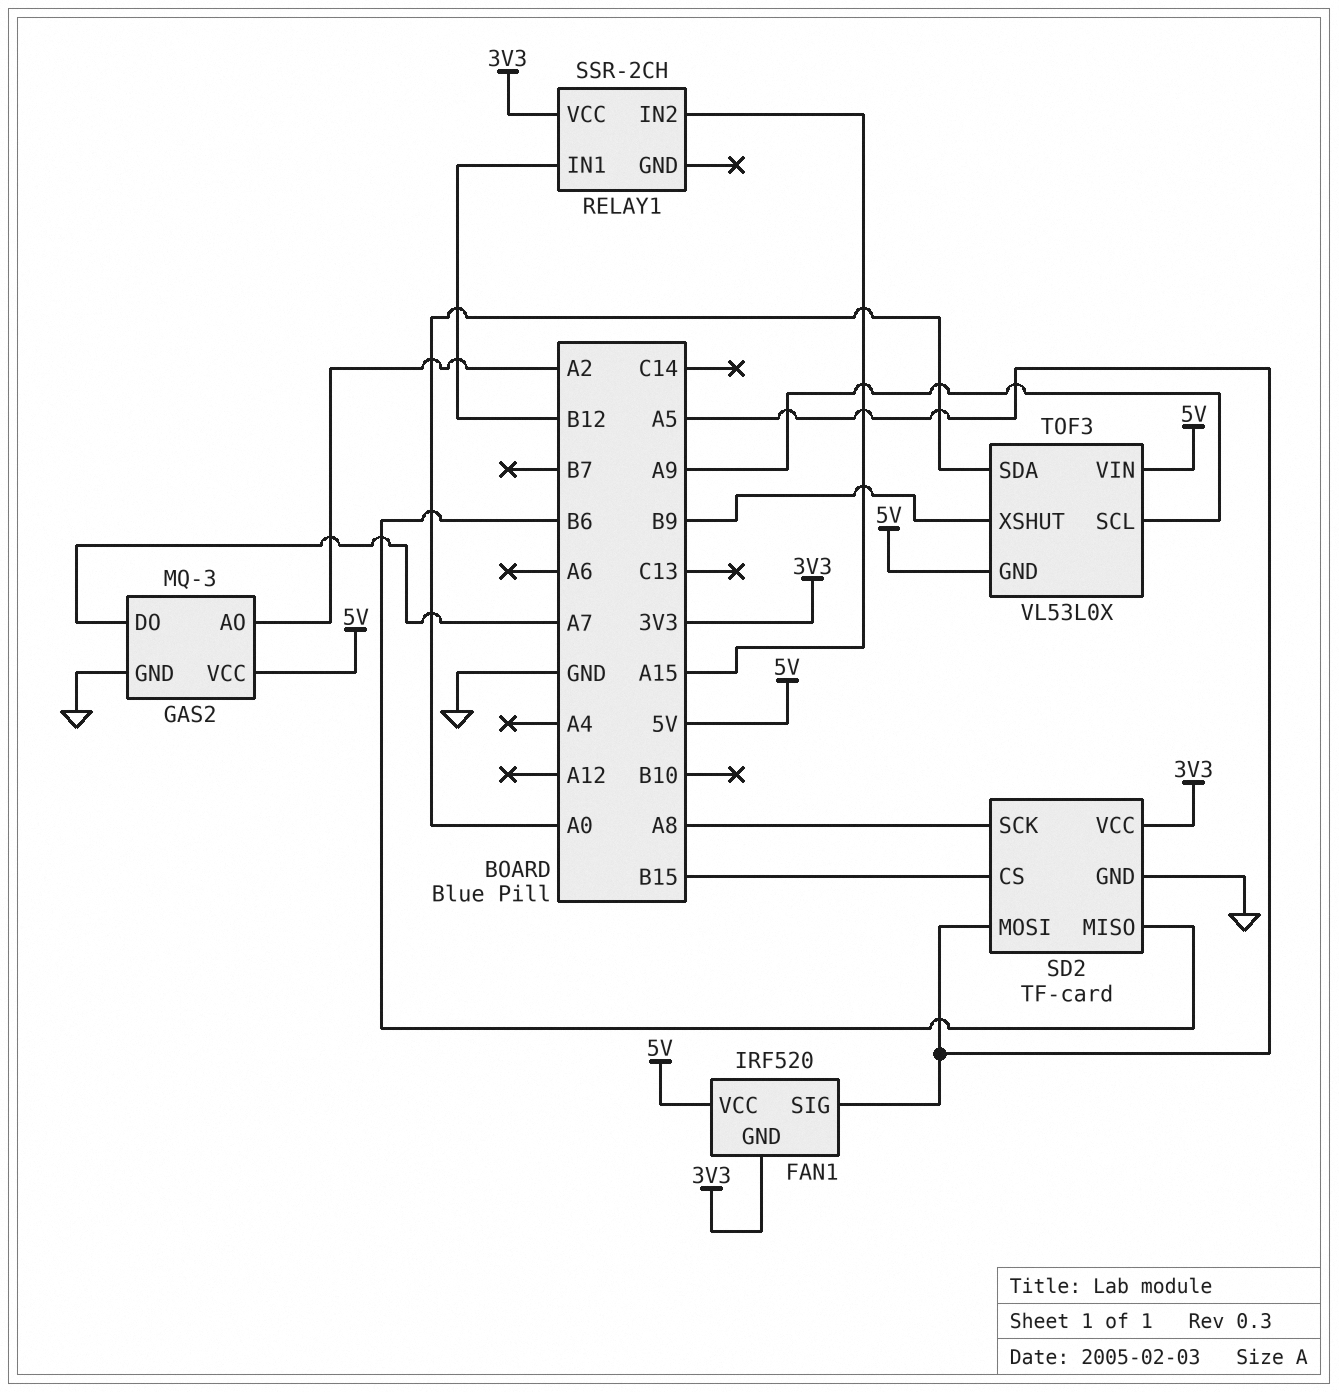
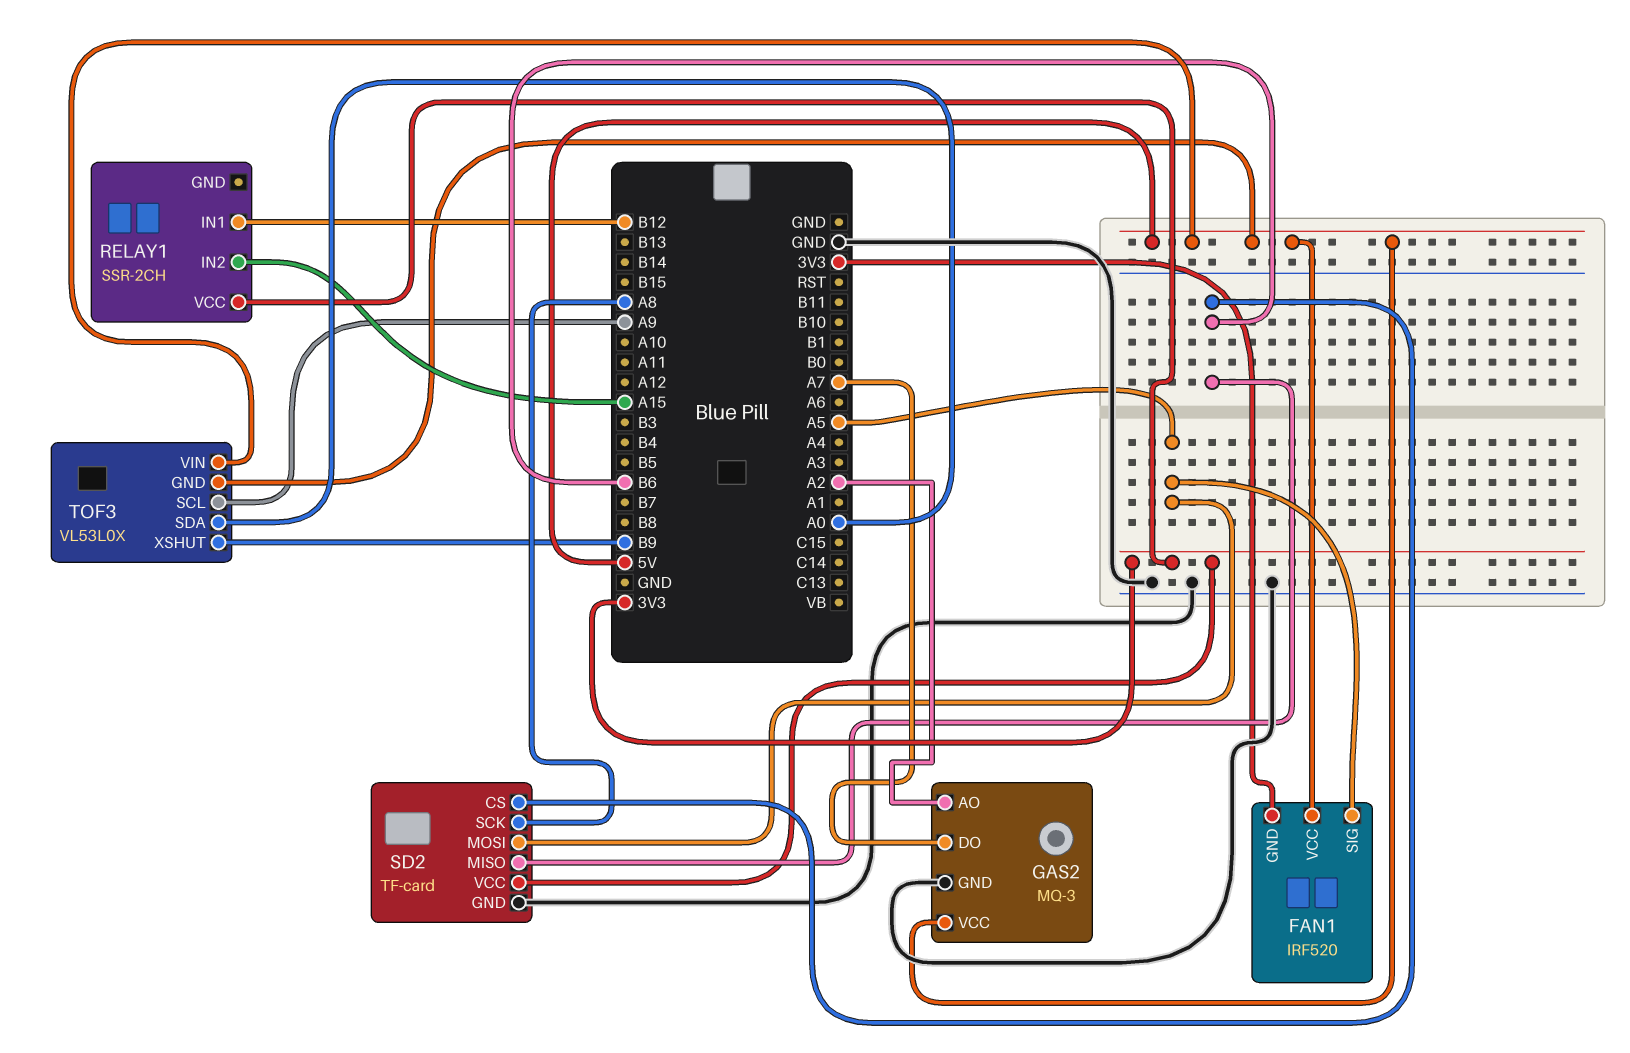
SD2 pin CS: B15 -> B6

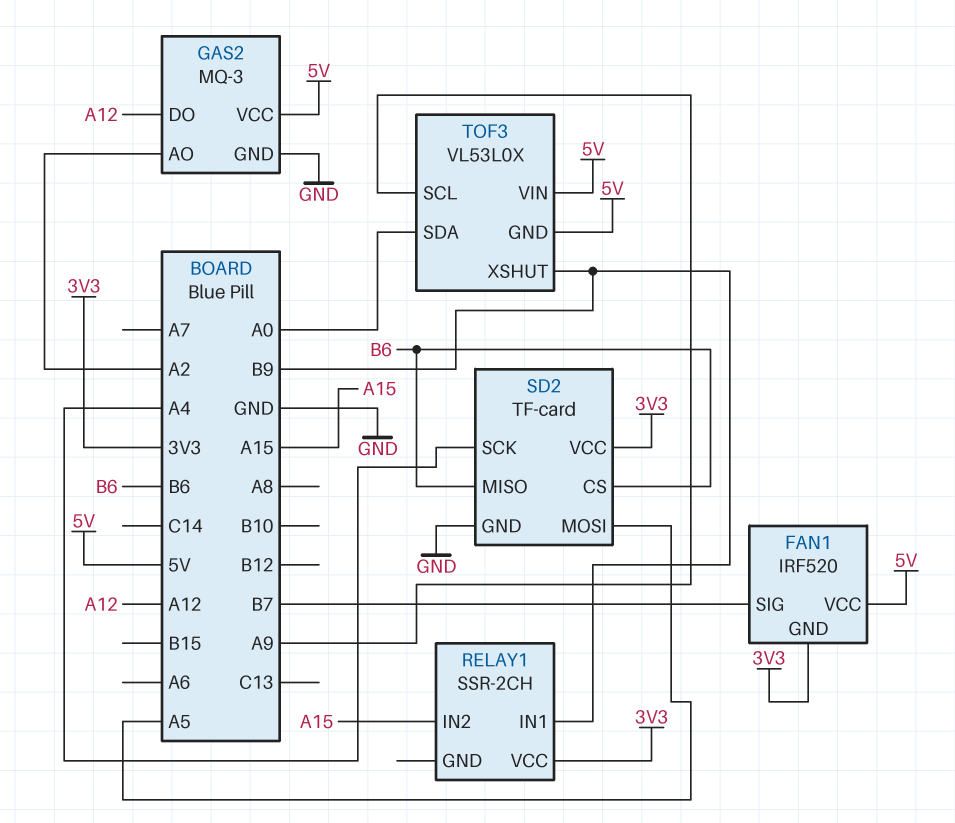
FAN1 pin SIG: A5 -> B7
GAS2 pin DO: A7 -> A12
RELAY1 pin IN1: B12 -> B9
SD2 pin SCK: A8 -> A4

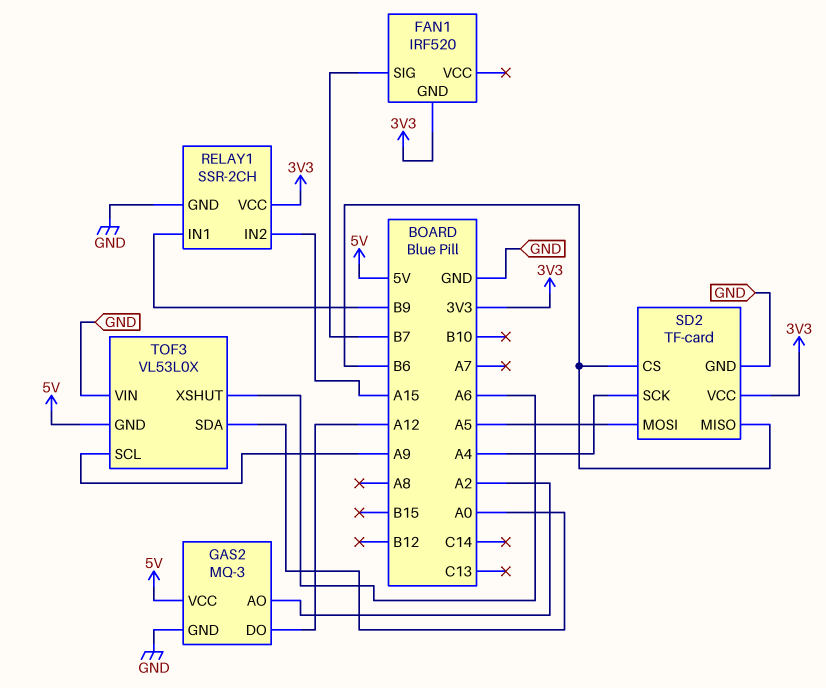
FAN1 pin VCC: 5V -> none
RELAY1 pin GND: none -> GND
TOF3 pin VIN: 5V -> GND
TOF3 pin XSHUT: B9 -> A6

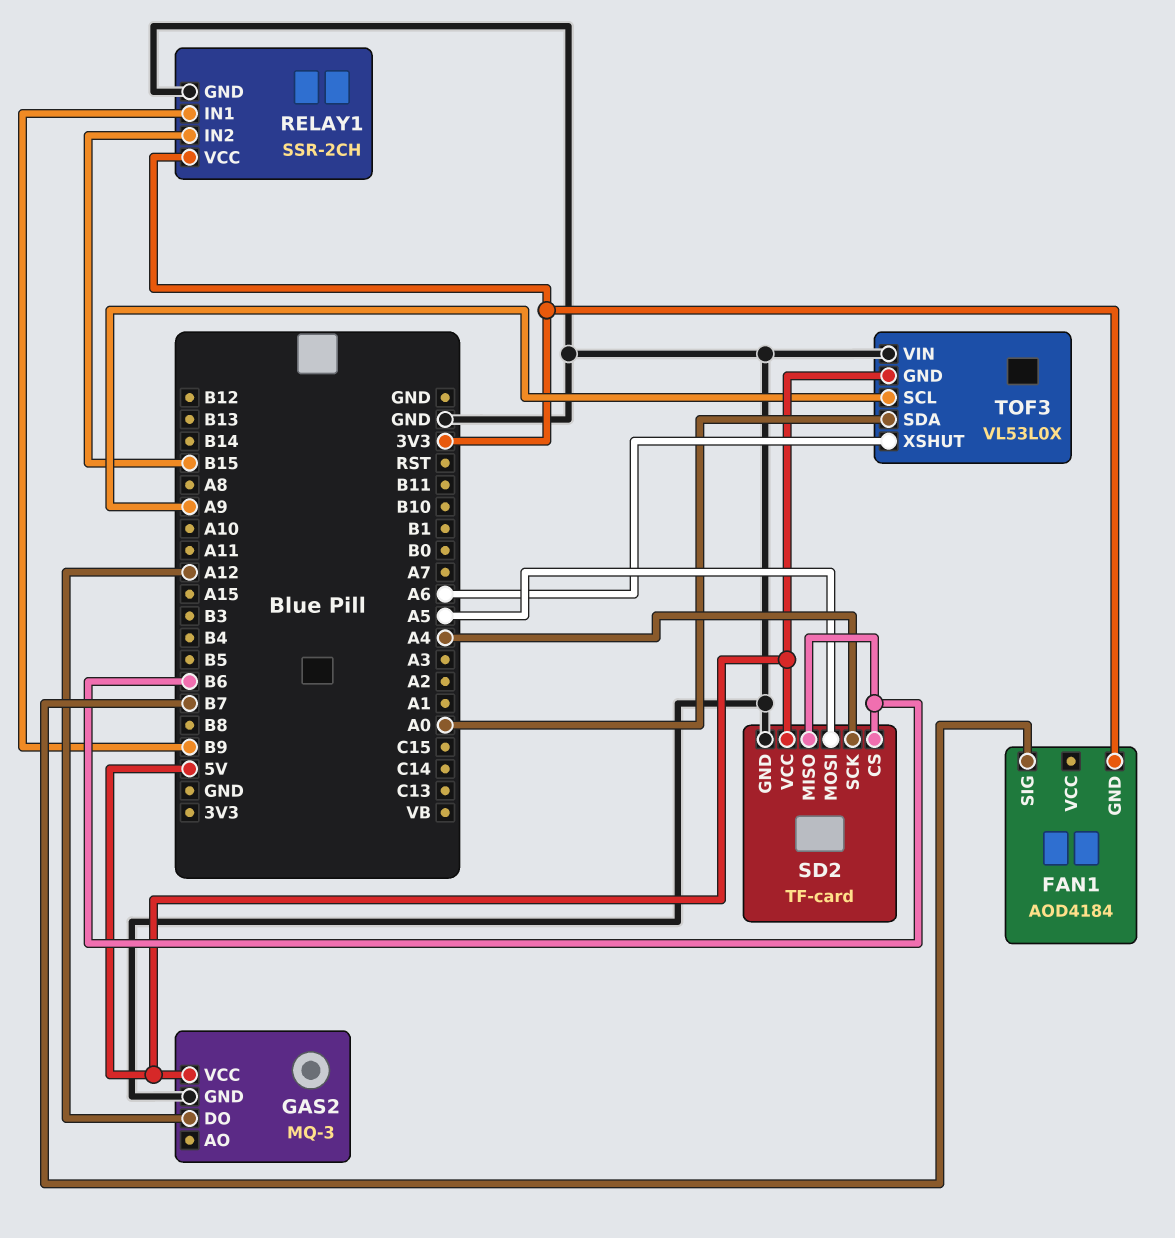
FAN1: IRF520 -> AOD4184
GAS2 pin AO: A2 -> none
RELAY1 pin IN2: A15 -> B15
SD2 pin VCC: 3V3 -> 5V

